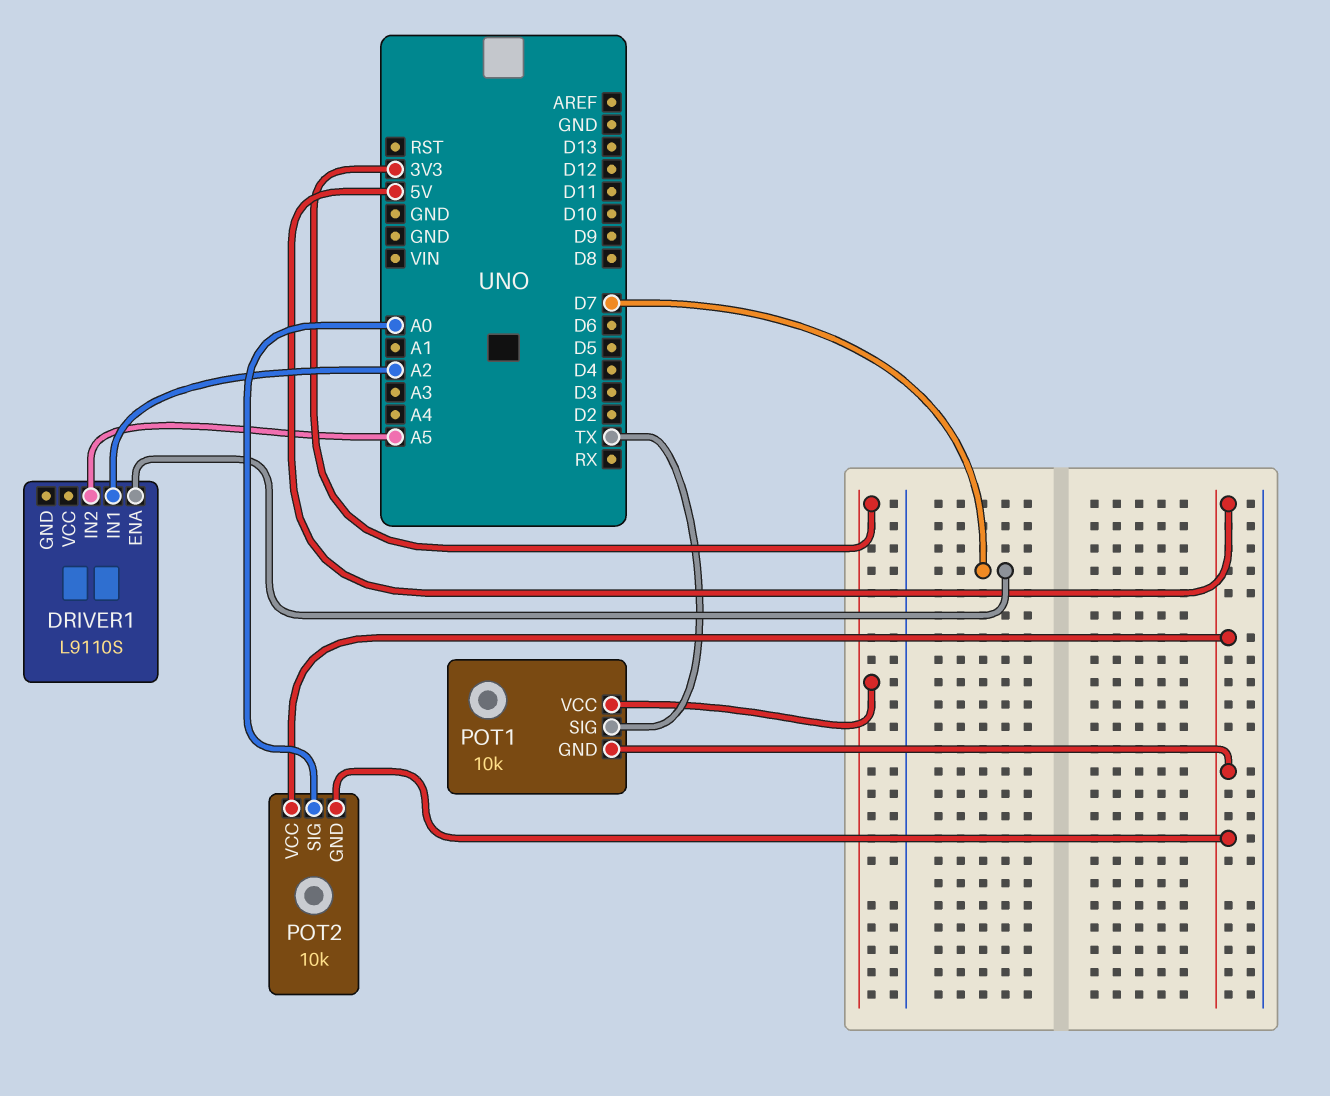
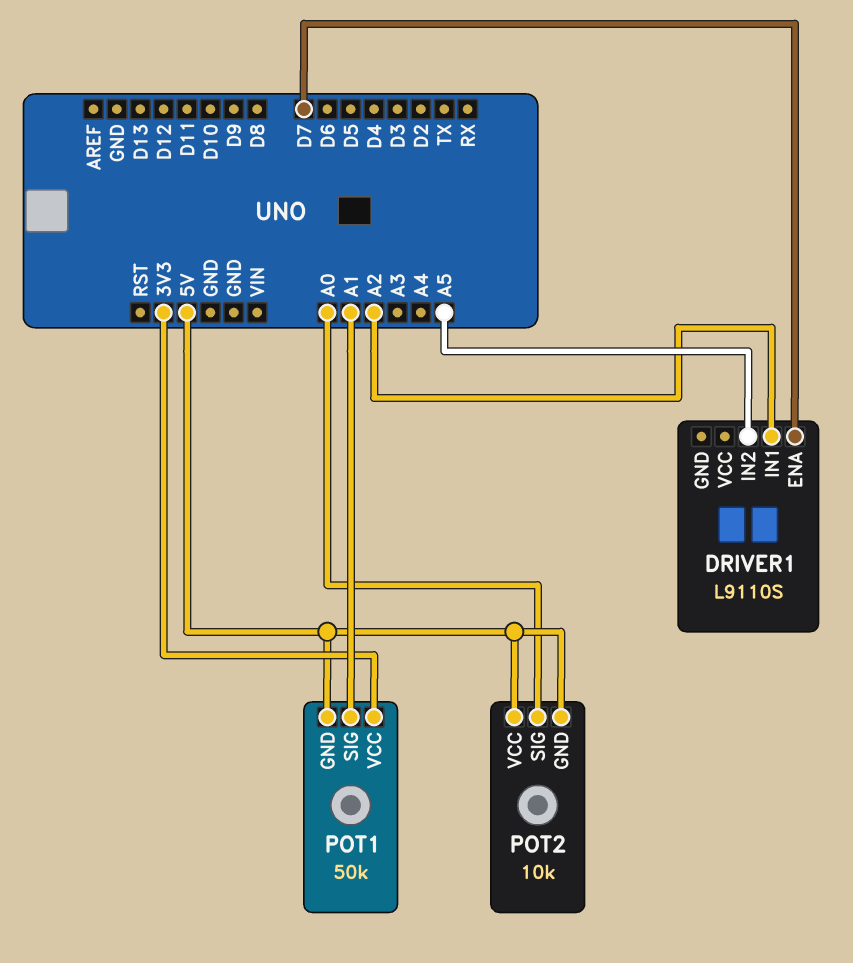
POT1: 10k -> 50k
POT1 pin SIG: TX -> A1

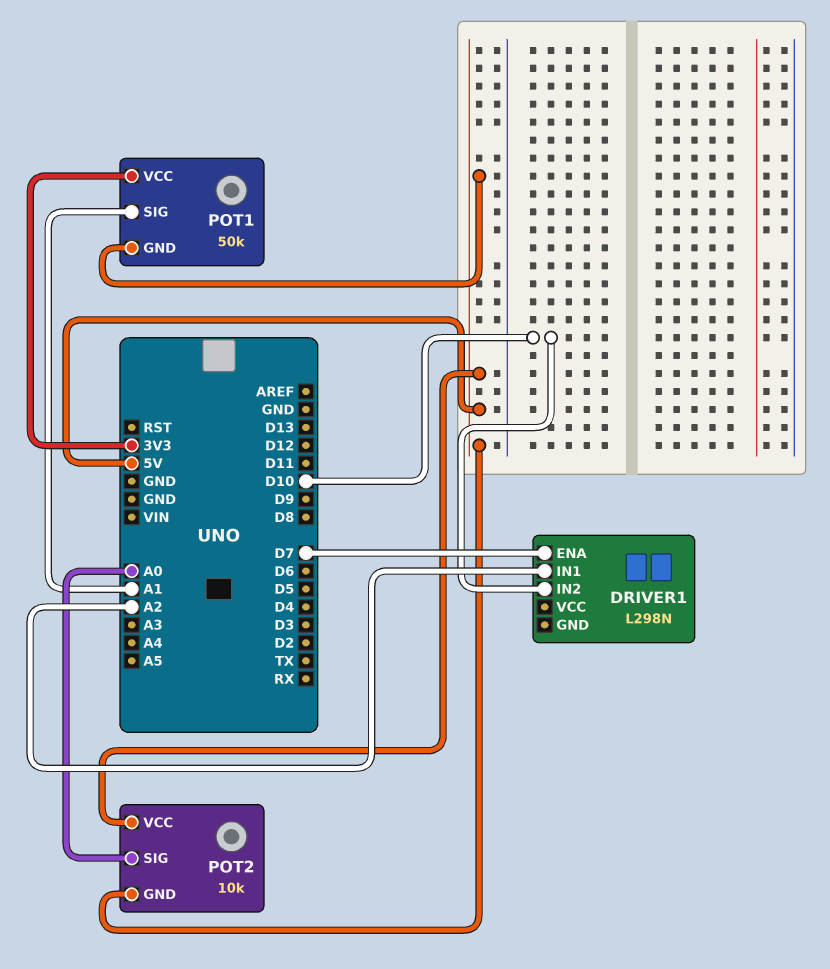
DRIVER1: L9110S -> L298N
DRIVER1 pin IN2: A5 -> D10

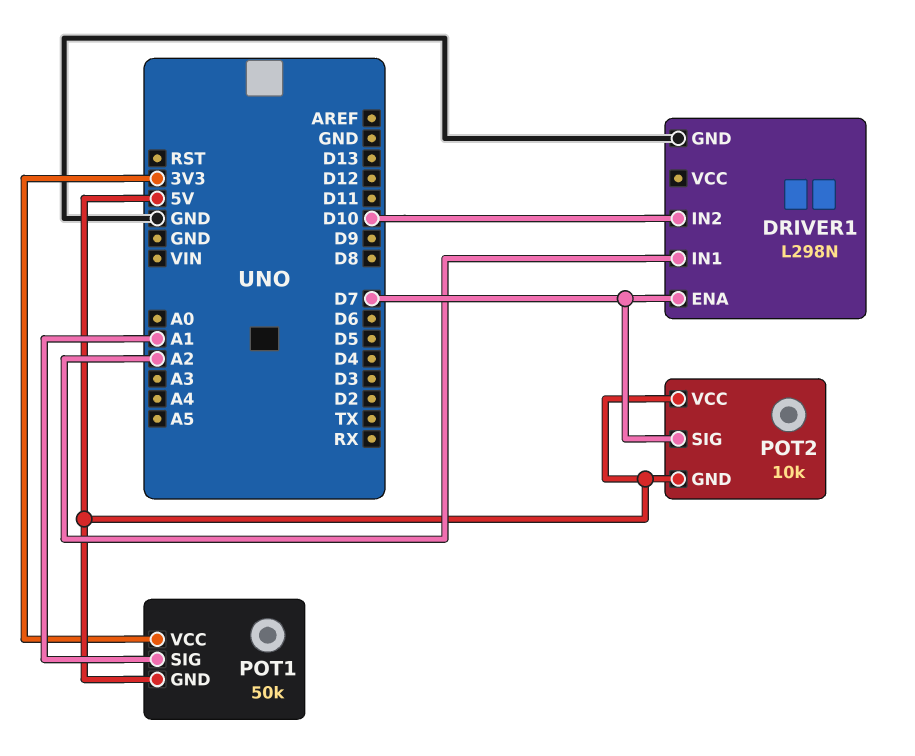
DRIVER1 pin GND: none -> GND
POT2 pin SIG: A0 -> D7

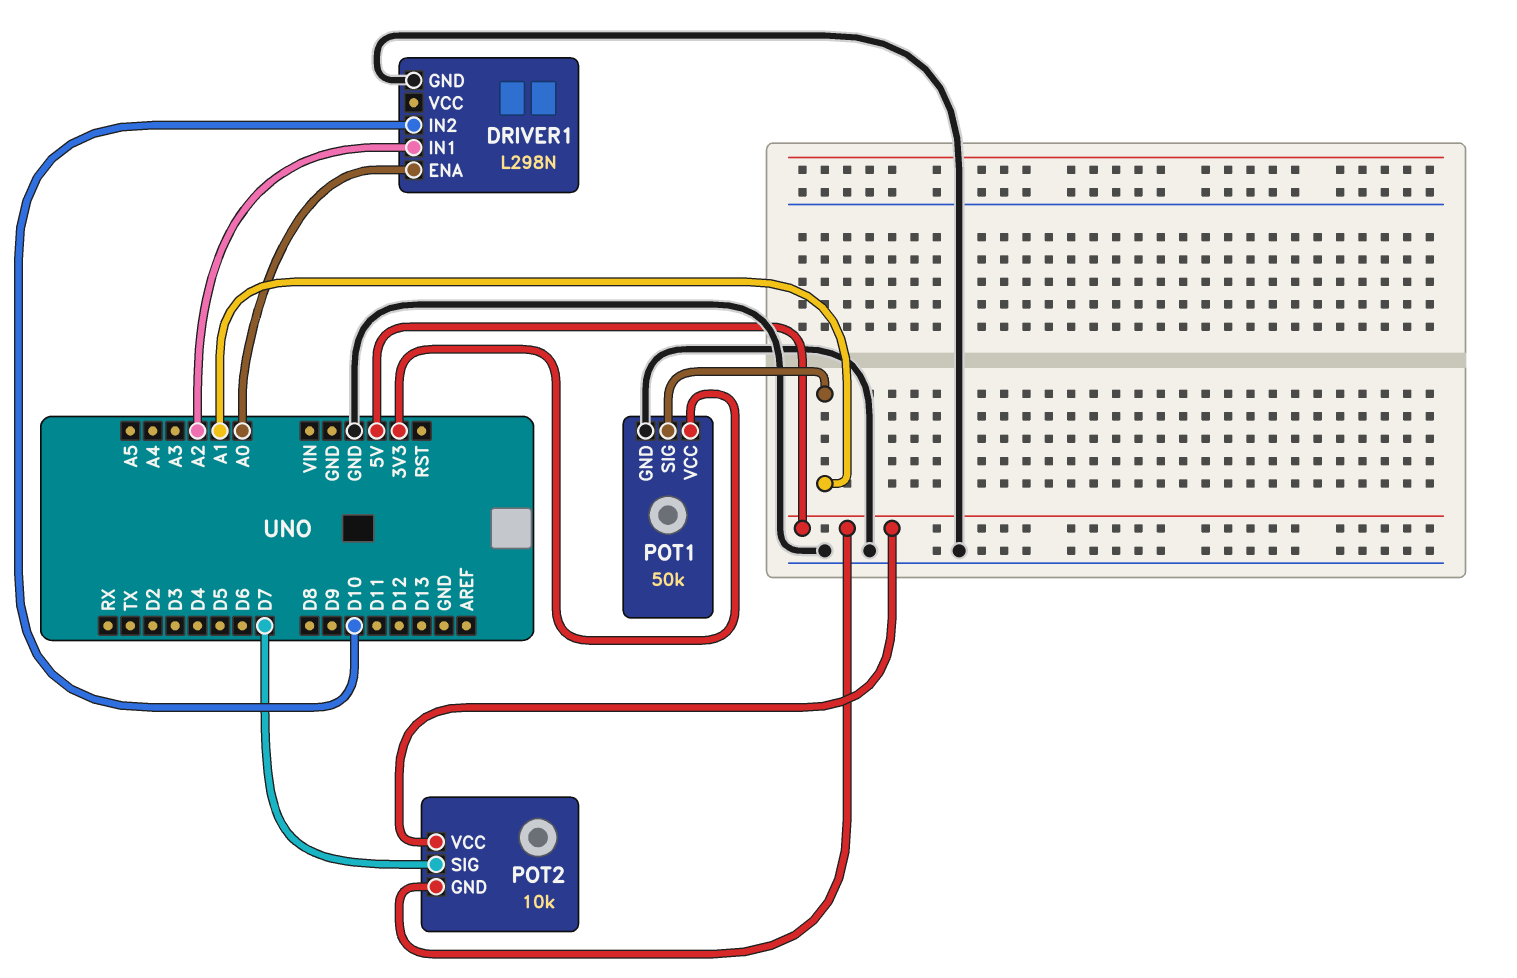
DRIVER1 pin ENA: D7 -> A0
POT1 pin GND: 5V -> GND

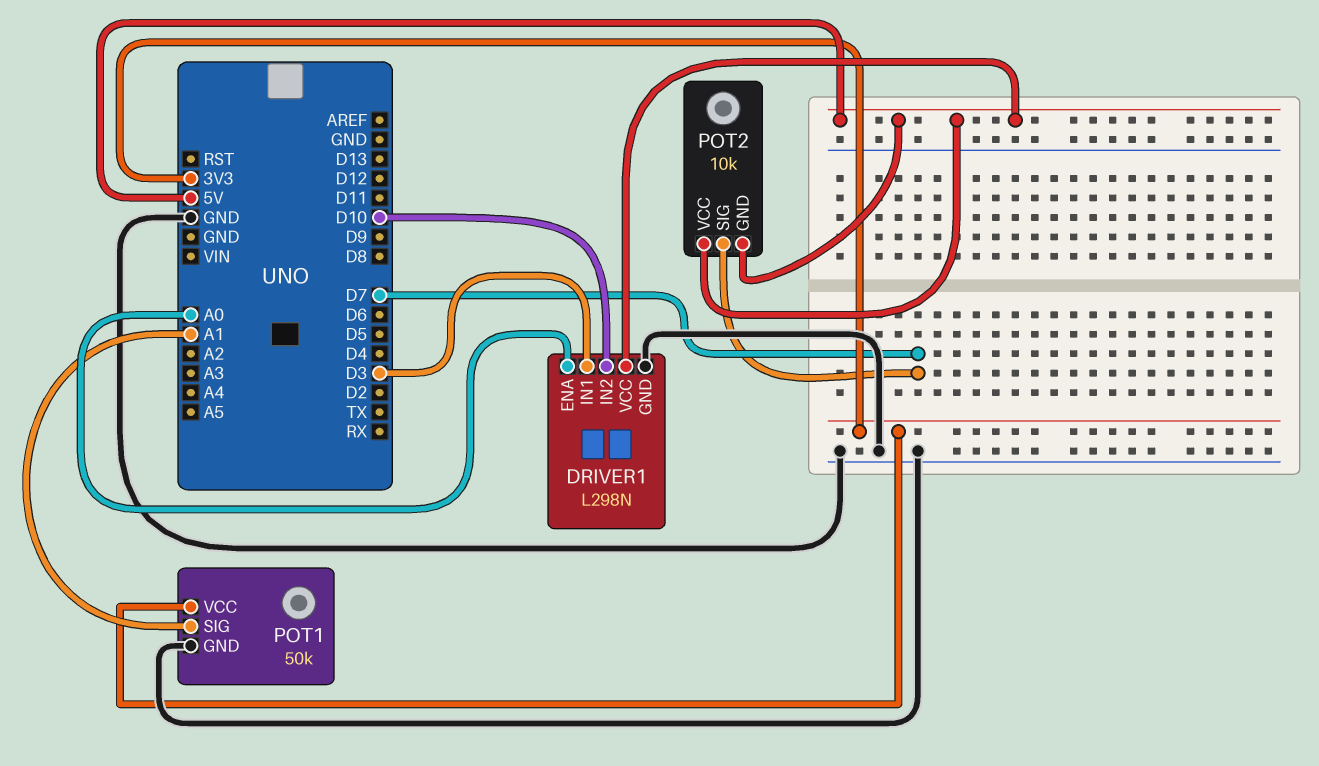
DRIVER1 pin IN1: A2 -> D3
DRIVER1 pin VCC: none -> 5V

